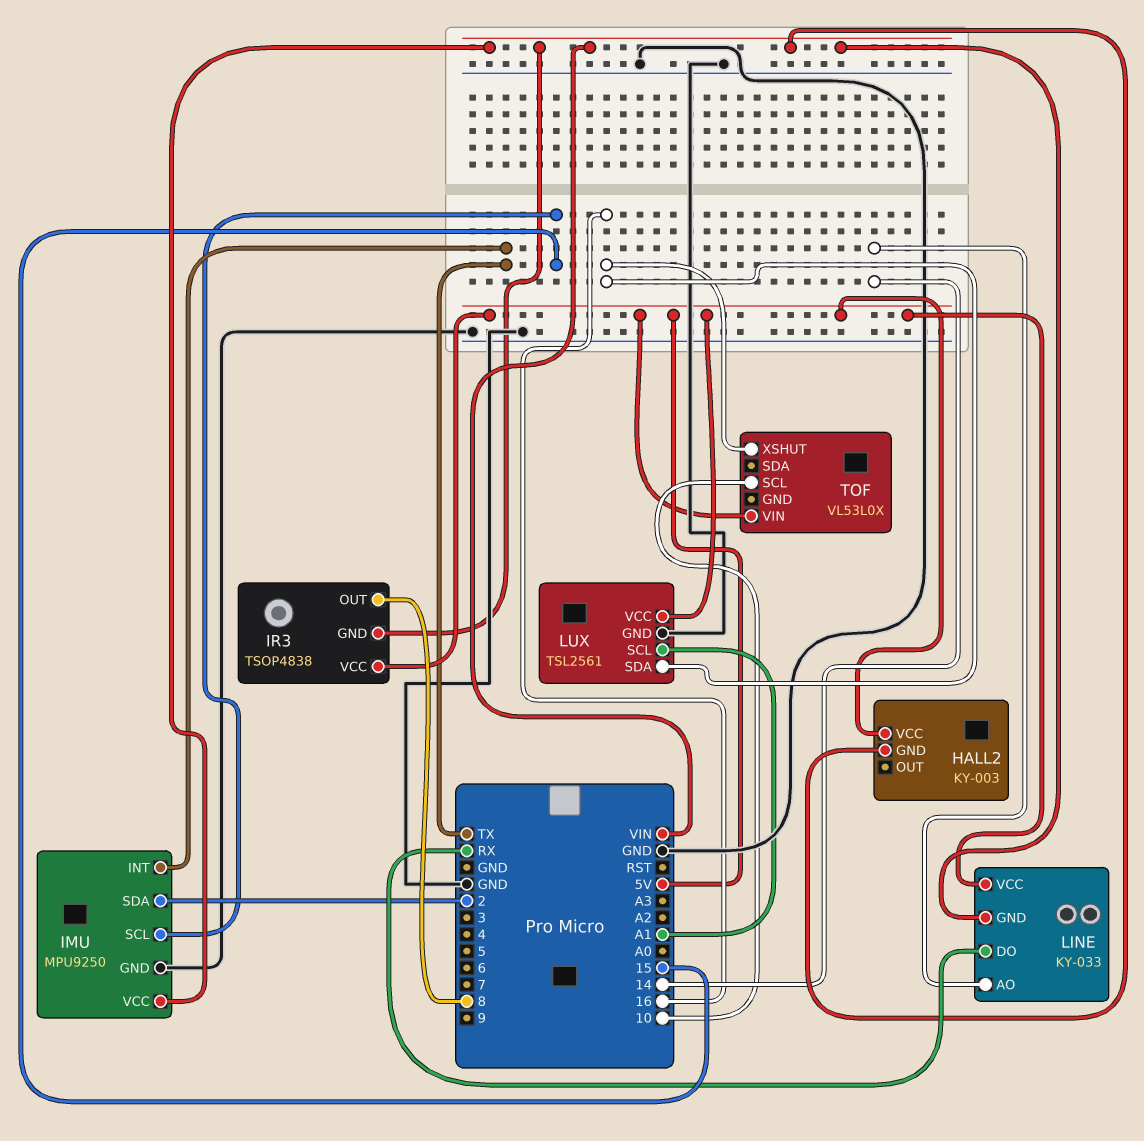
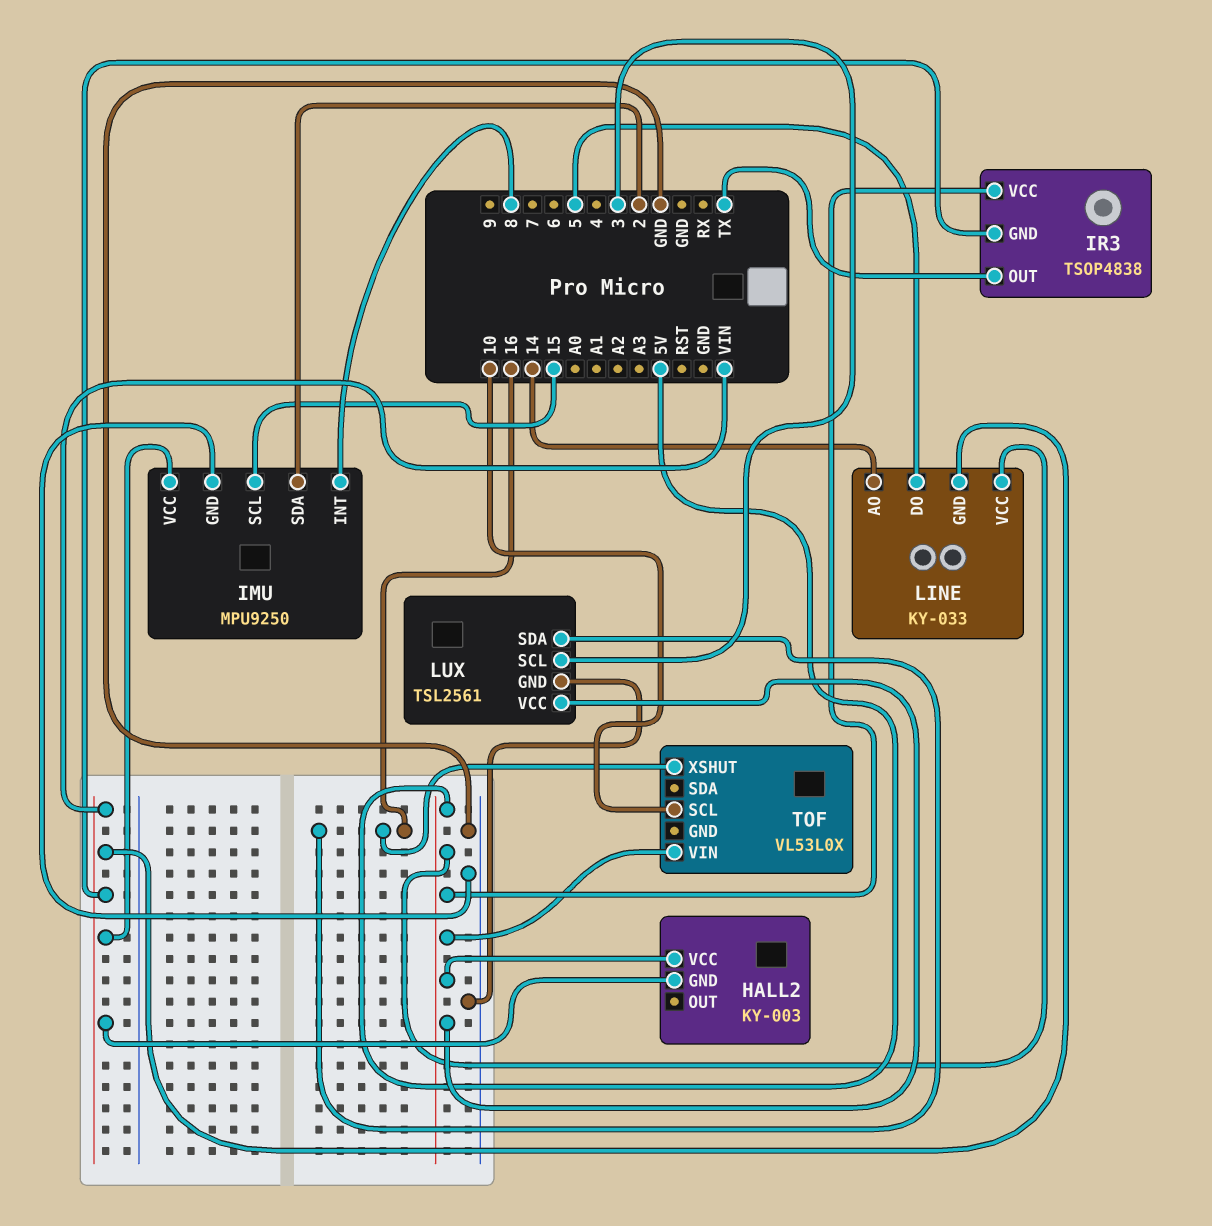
IMU pin INT: TX -> 8
IR3 pin OUT: 8 -> TX
LINE pin DO: RX -> 5
LUX pin SCL: A1 -> 3

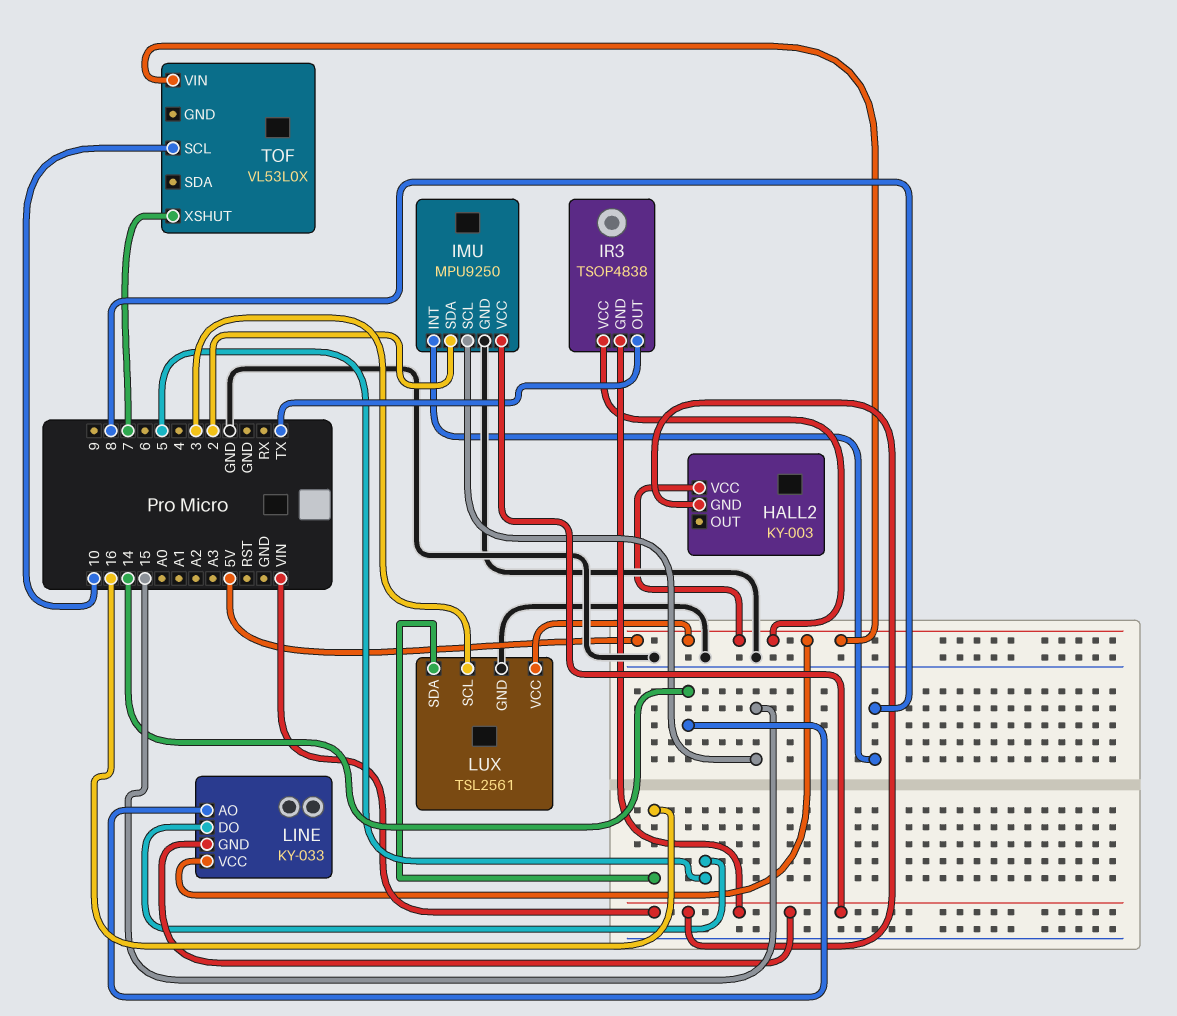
TOF pin XSHUT: 16 -> 7

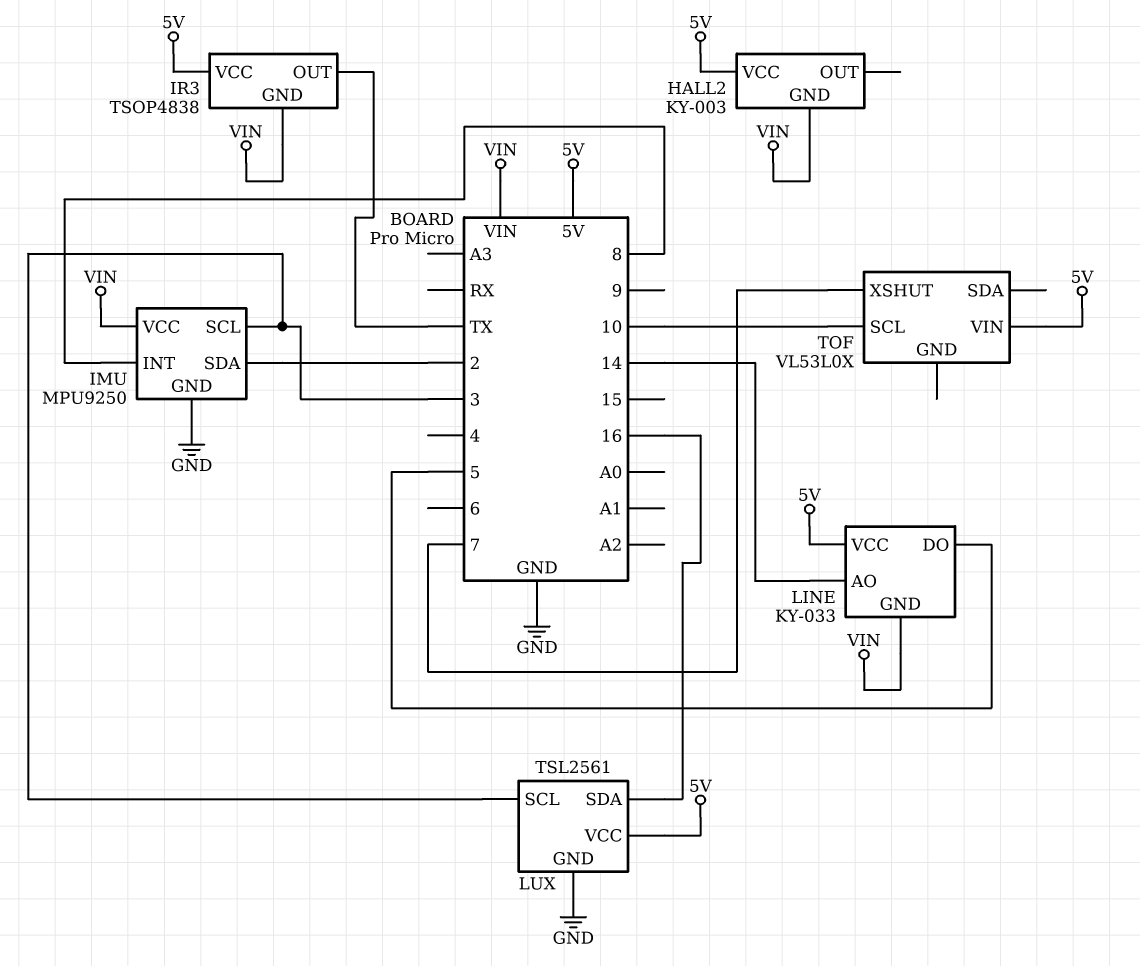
IMU pin SCL: 15 -> 3

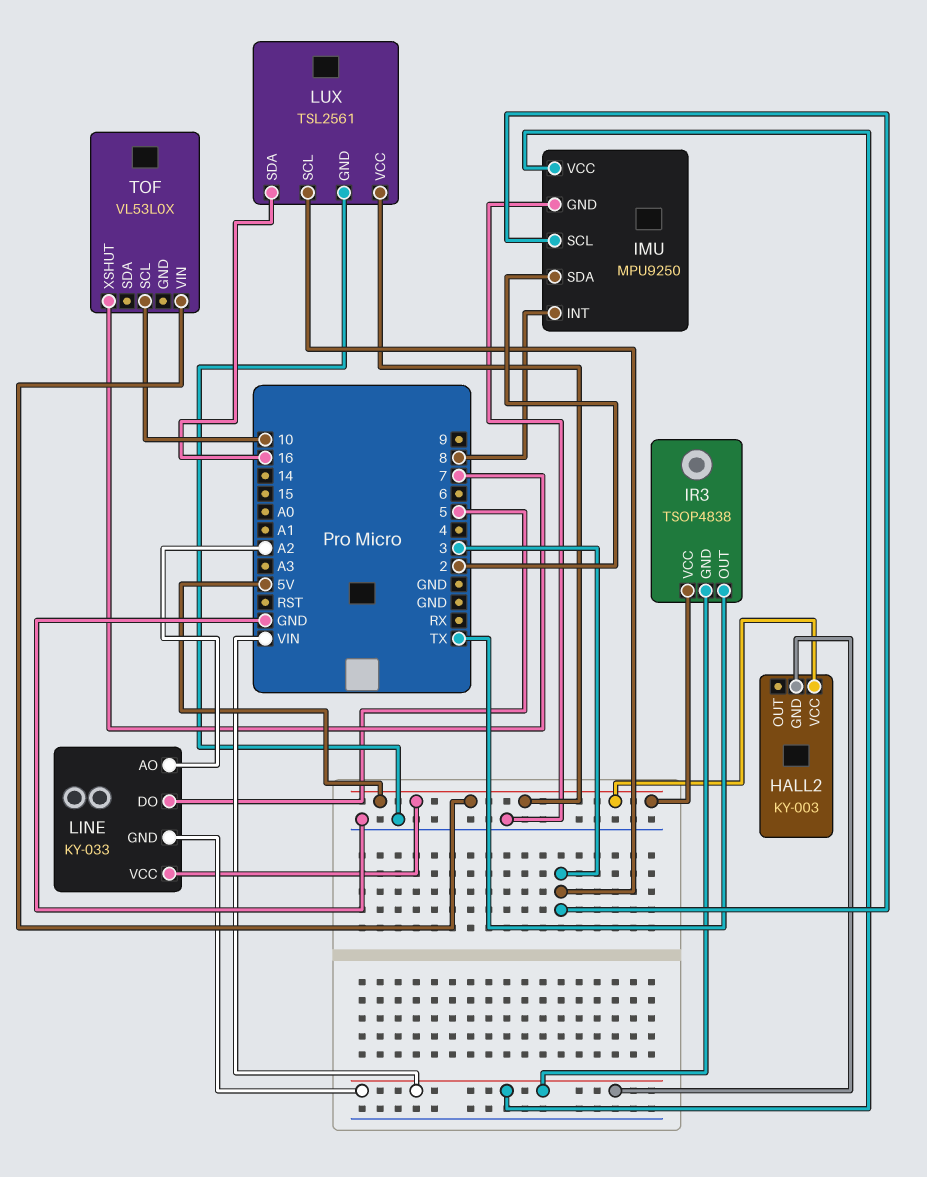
LINE pin AO: 14 -> A2

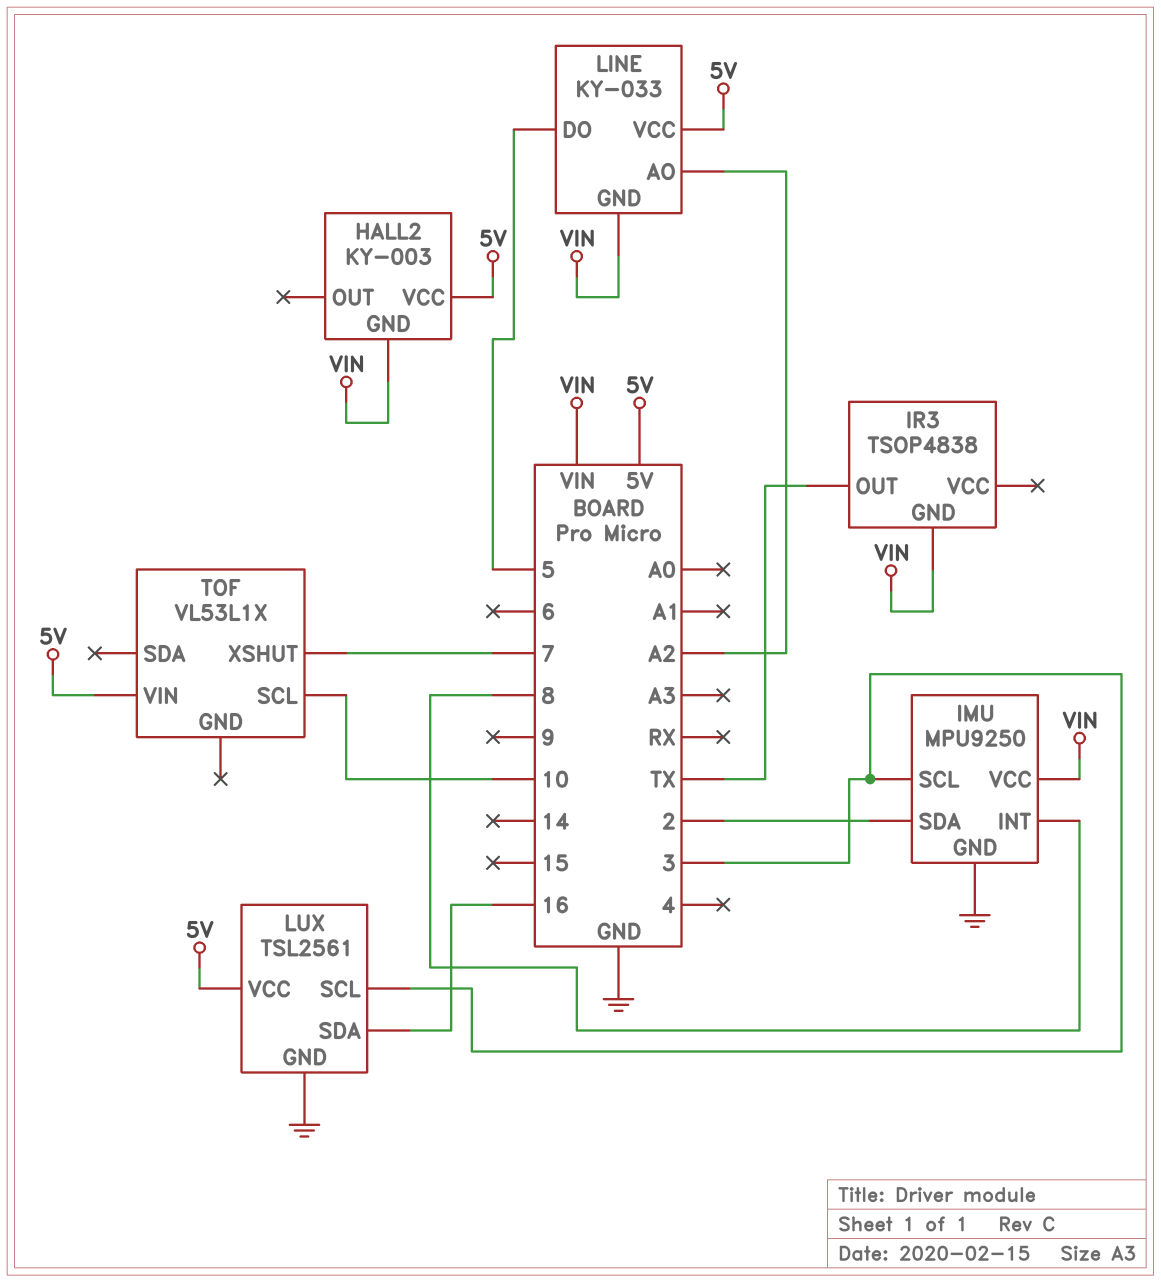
IR3 pin VCC: 5V -> none
TOF: VL53L0X -> VL53L1X

